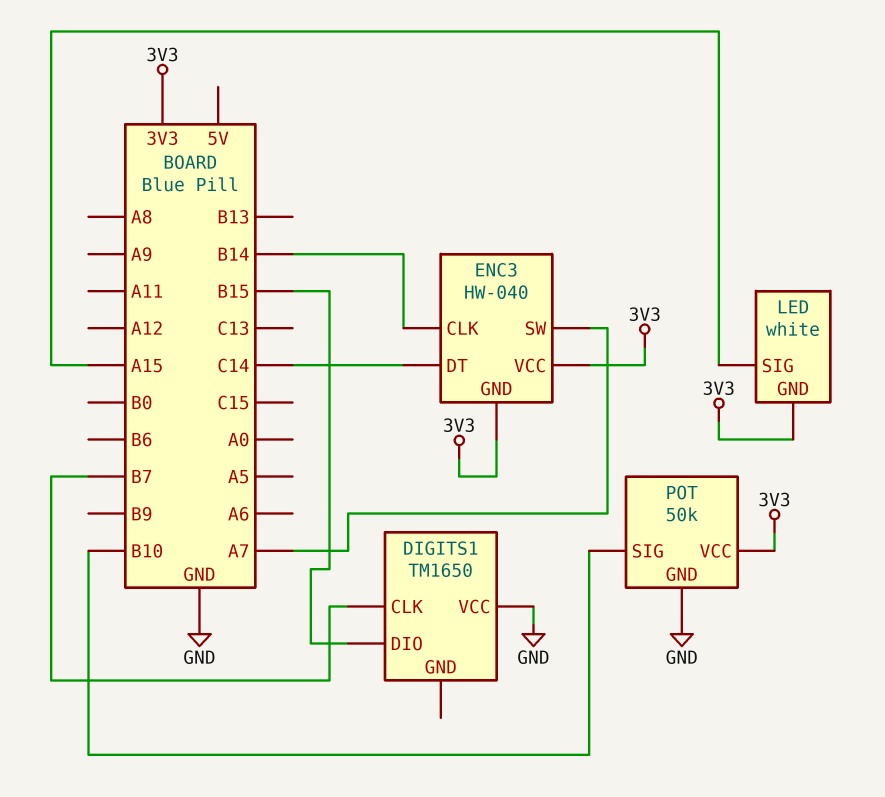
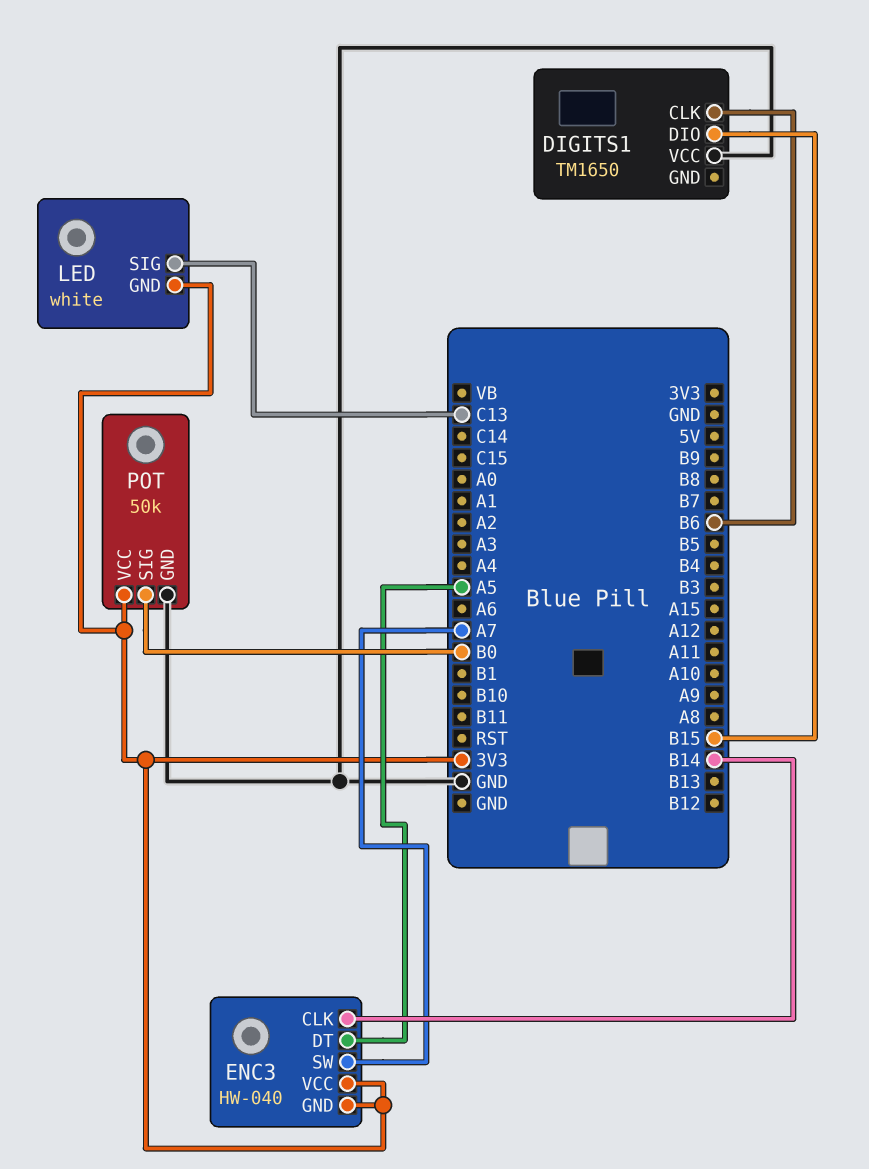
DIGITS1 pin CLK: B7 -> B6
ENC3 pin DT: C14 -> A5
LED pin SIG: A15 -> C13
POT pin SIG: B10 -> B0

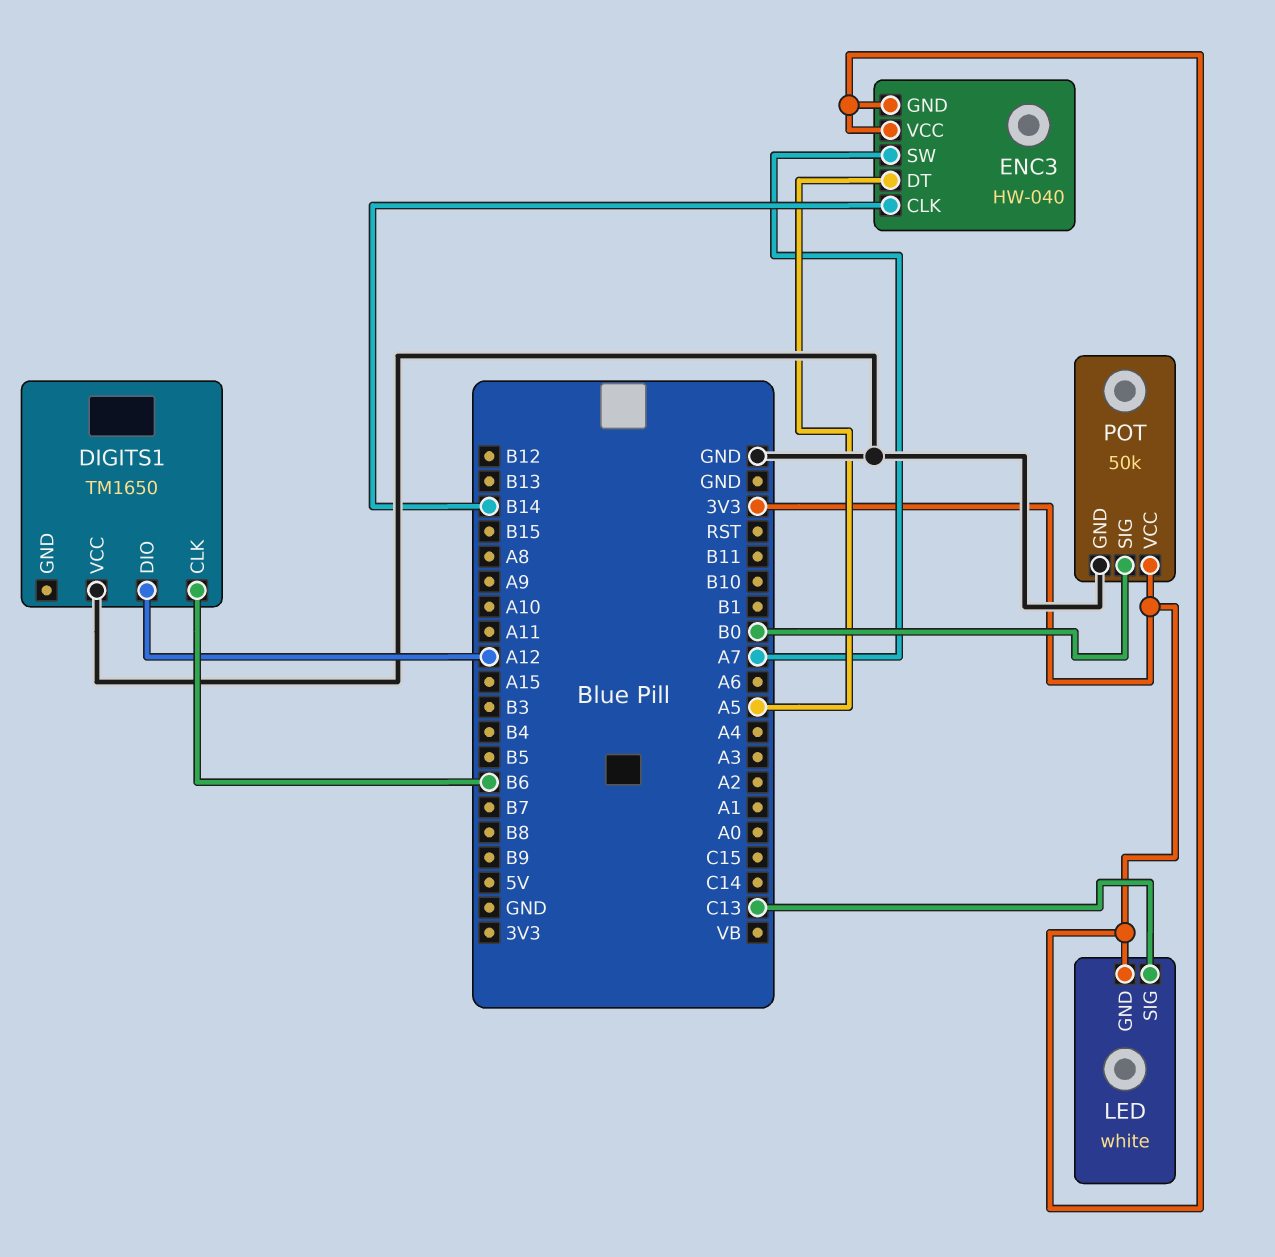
DIGITS1 pin DIO: B15 -> A12

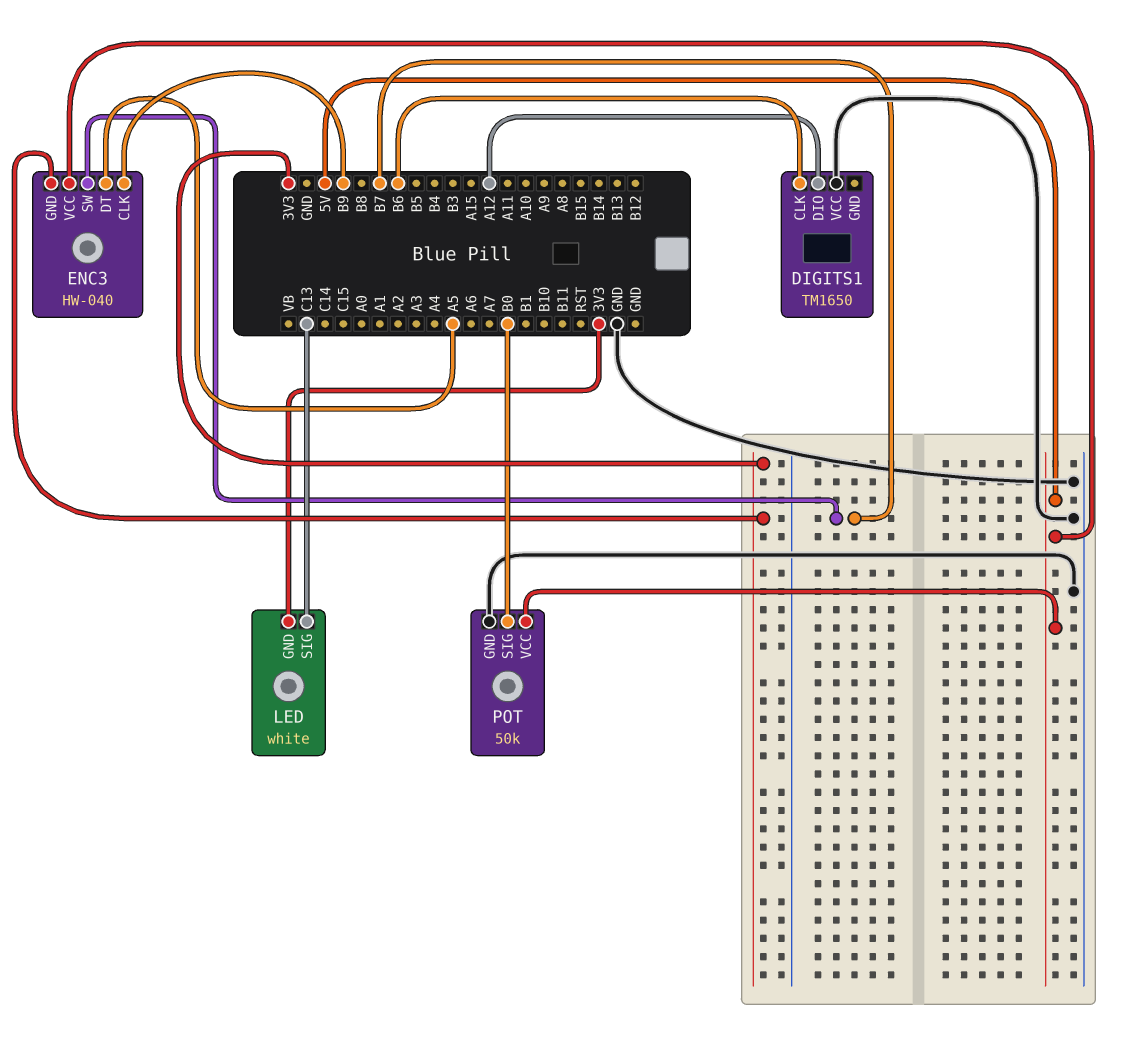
ENC3 pin CLK: B14 -> B9
ENC3 pin SW: A7 -> B7
ENC3 pin VCC: 3V3 -> 5V
POT pin VCC: 3V3 -> 5V

